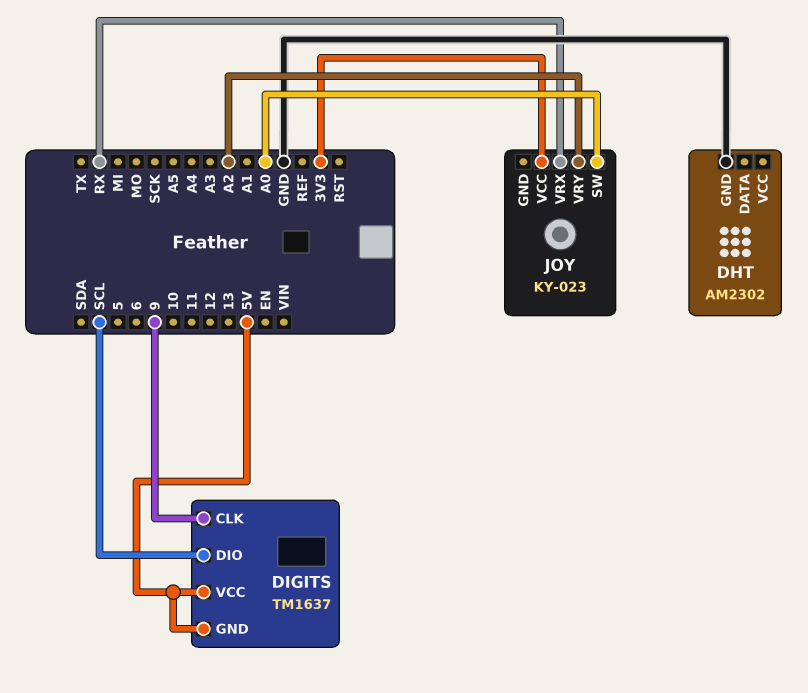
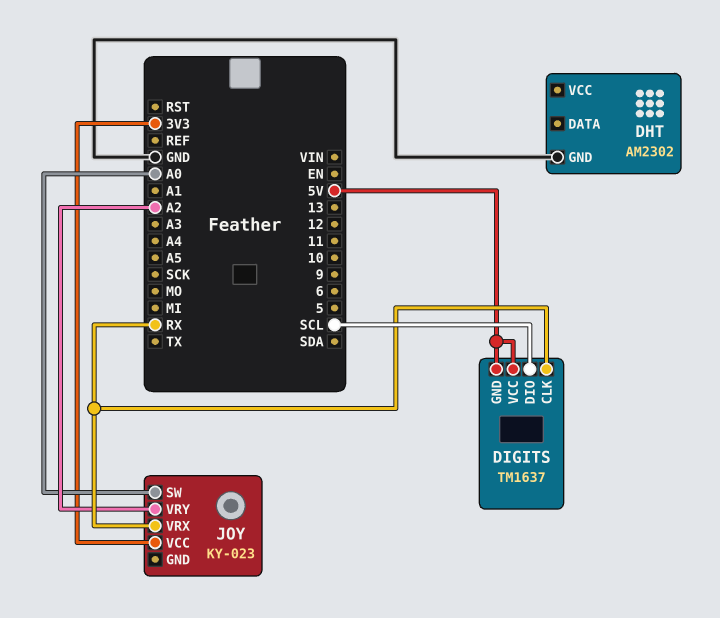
DIGITS pin CLK: 9 -> RX

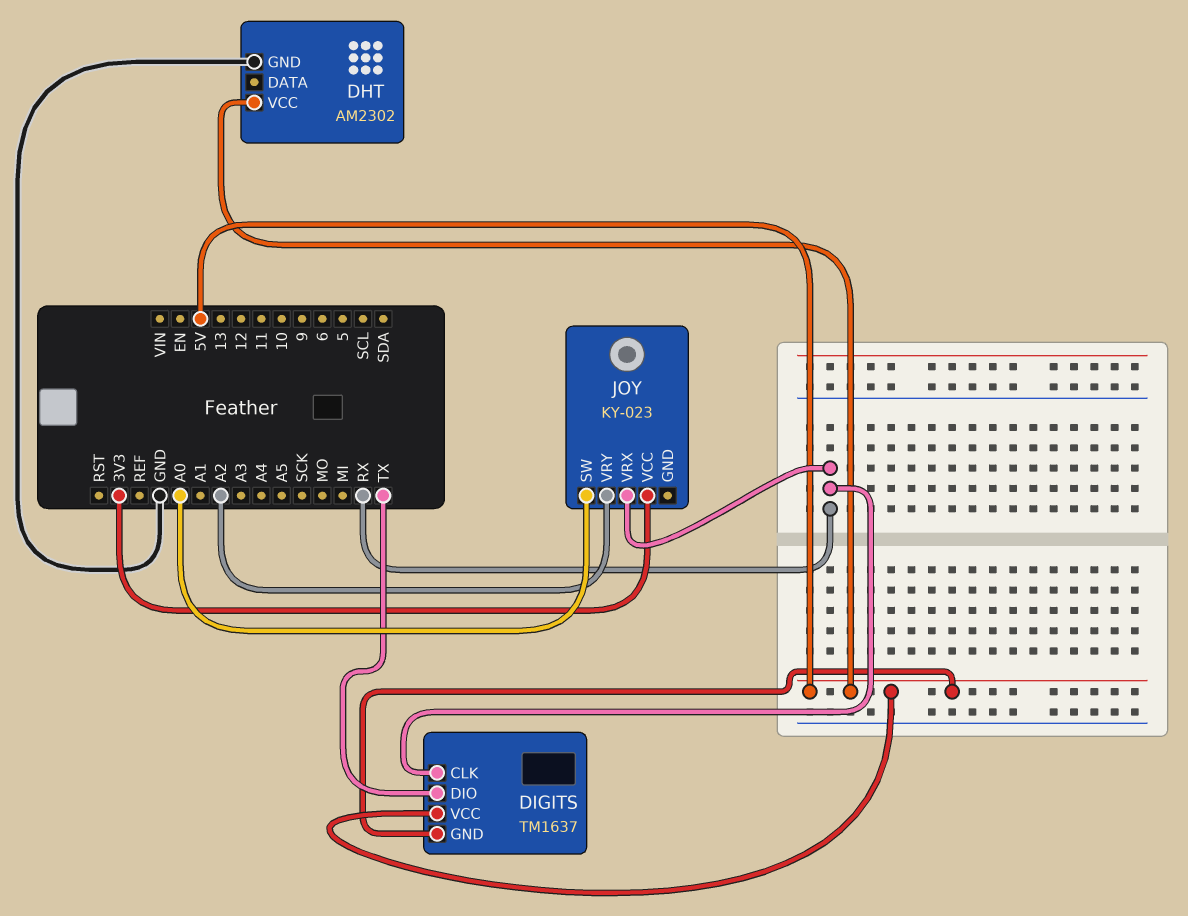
DHT pin VCC: none -> 5V
DIGITS pin DIO: SCL -> TX

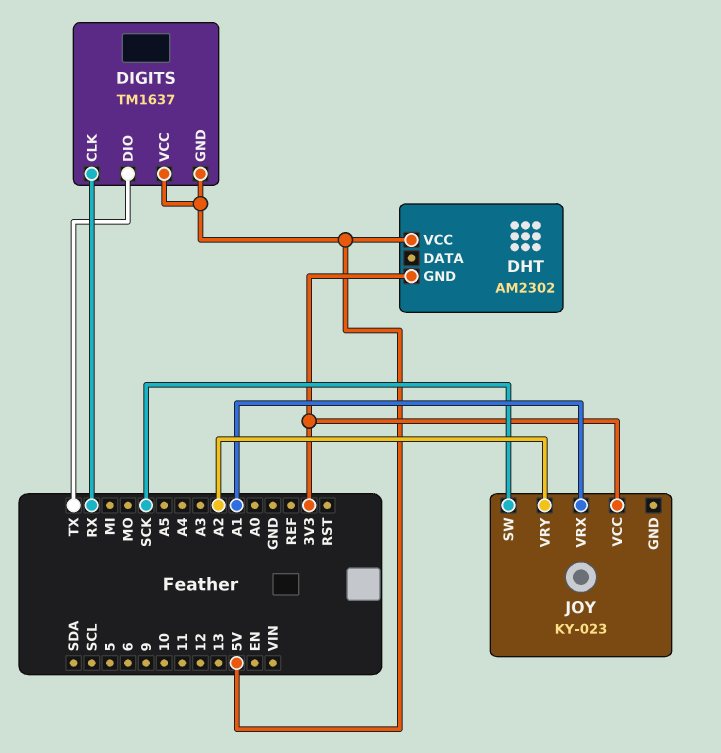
DHT pin GND: GND -> 3V3
JOY pin SW: A0 -> SCK
JOY pin VRX: RX -> A1

